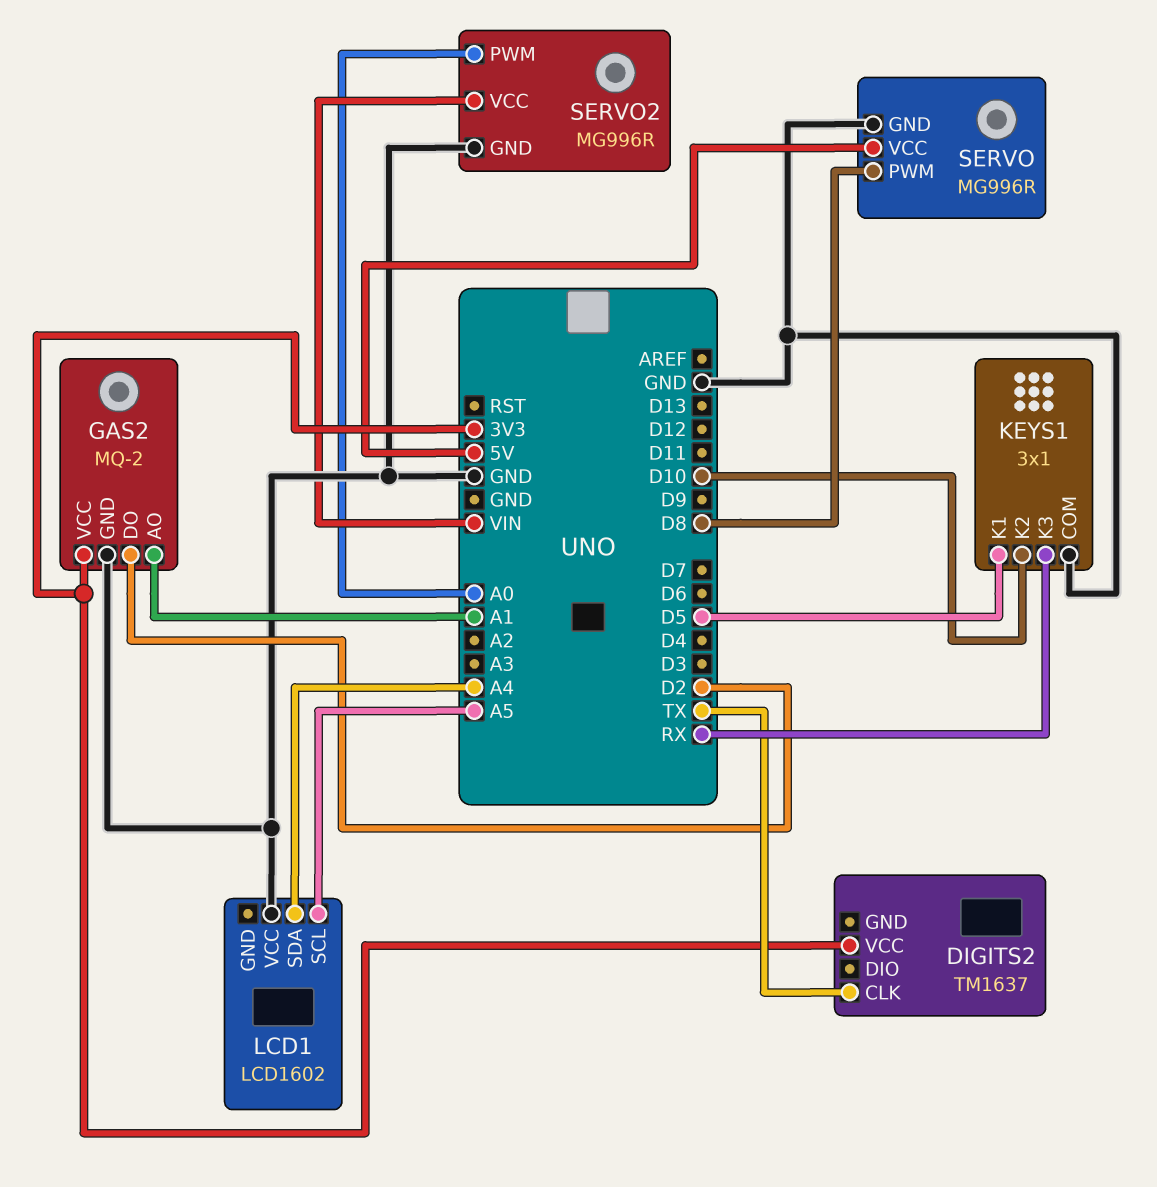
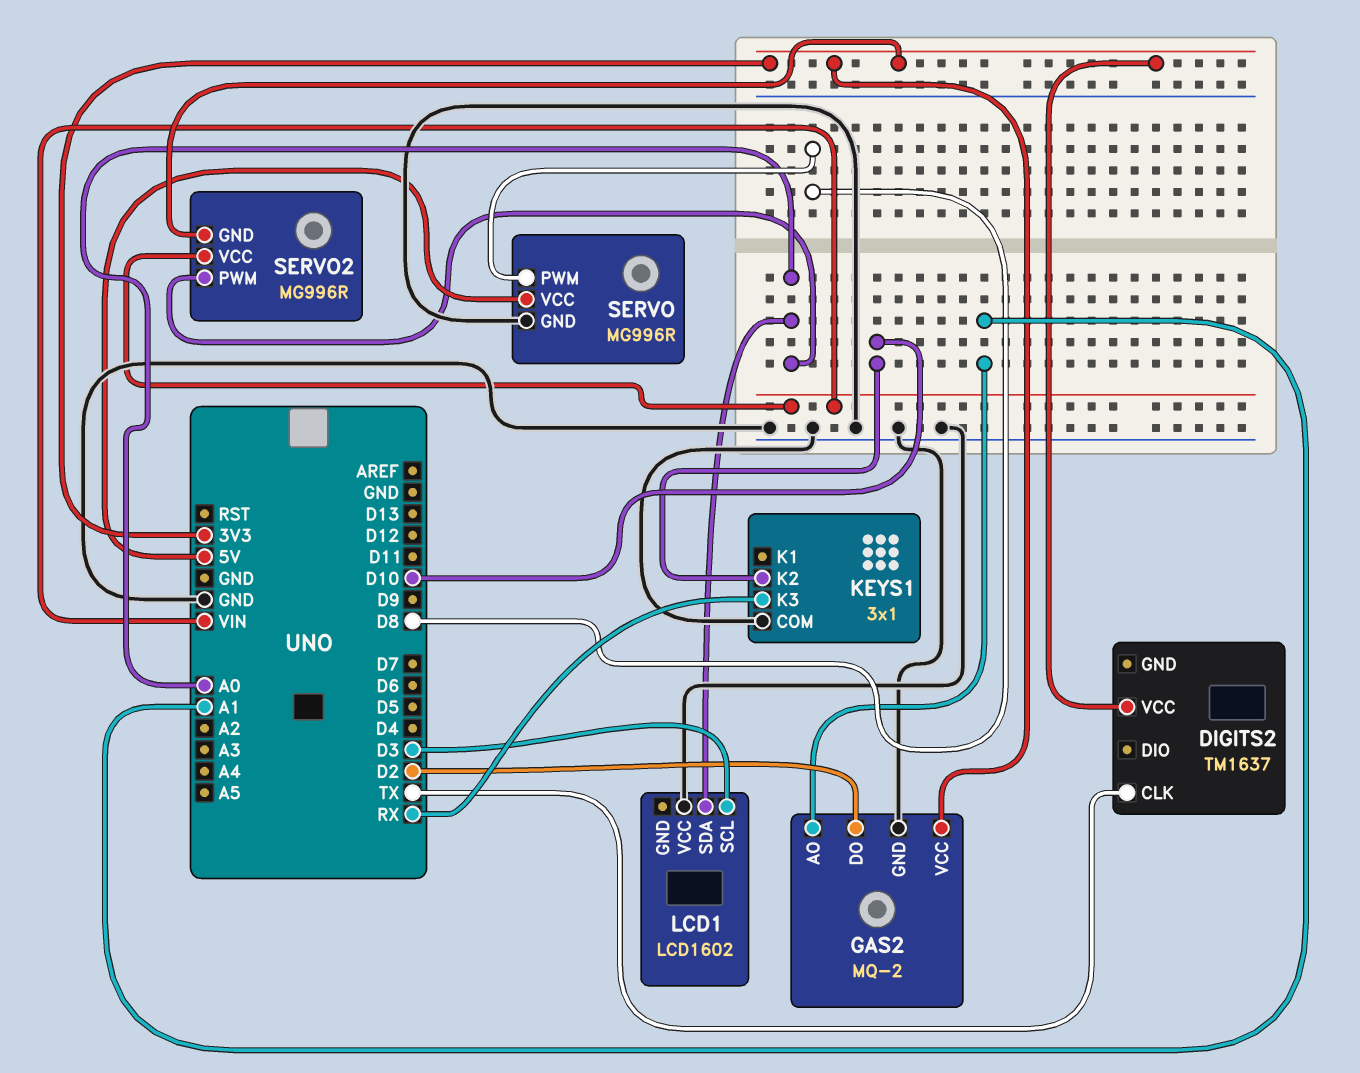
KEYS1 pin K1: D5 -> none
LCD1 pin SCL: A5 -> D3
LCD1 pin SDA: A4 -> A0
SERVO2 pin GND: GND -> 3V3

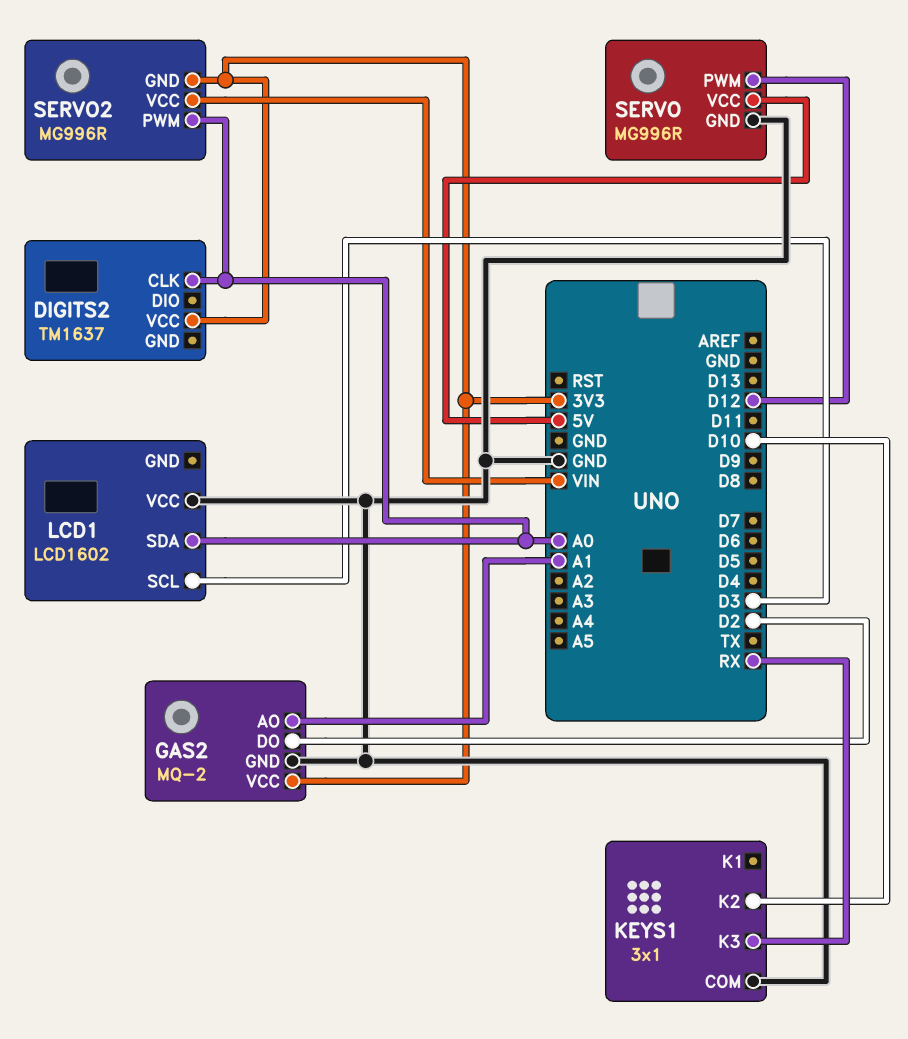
DIGITS2 pin CLK: TX -> A0
SERVO pin PWM: D8 -> D12

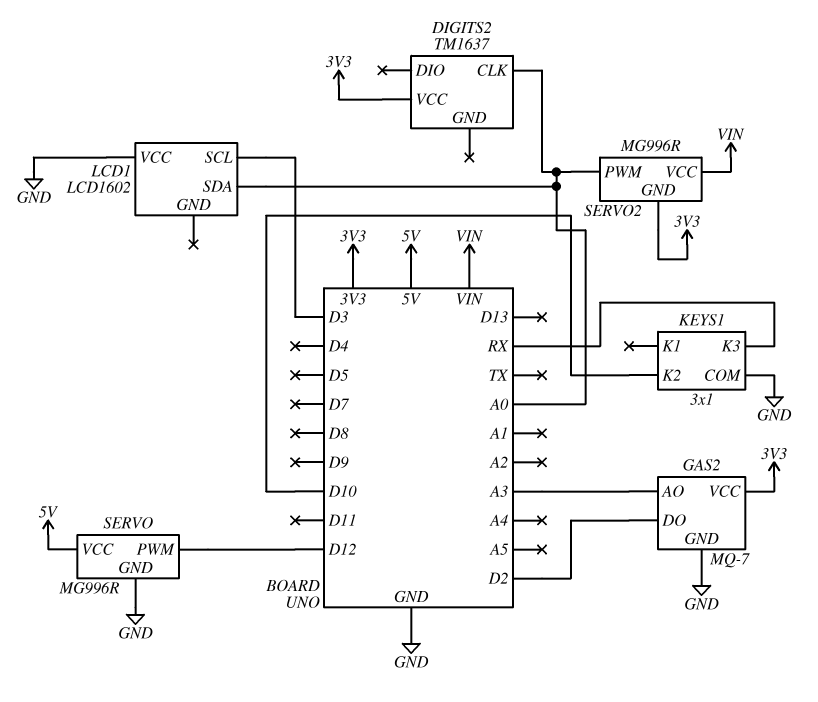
GAS2: MQ-2 -> MQ-7
GAS2 pin AO: A1 -> A3

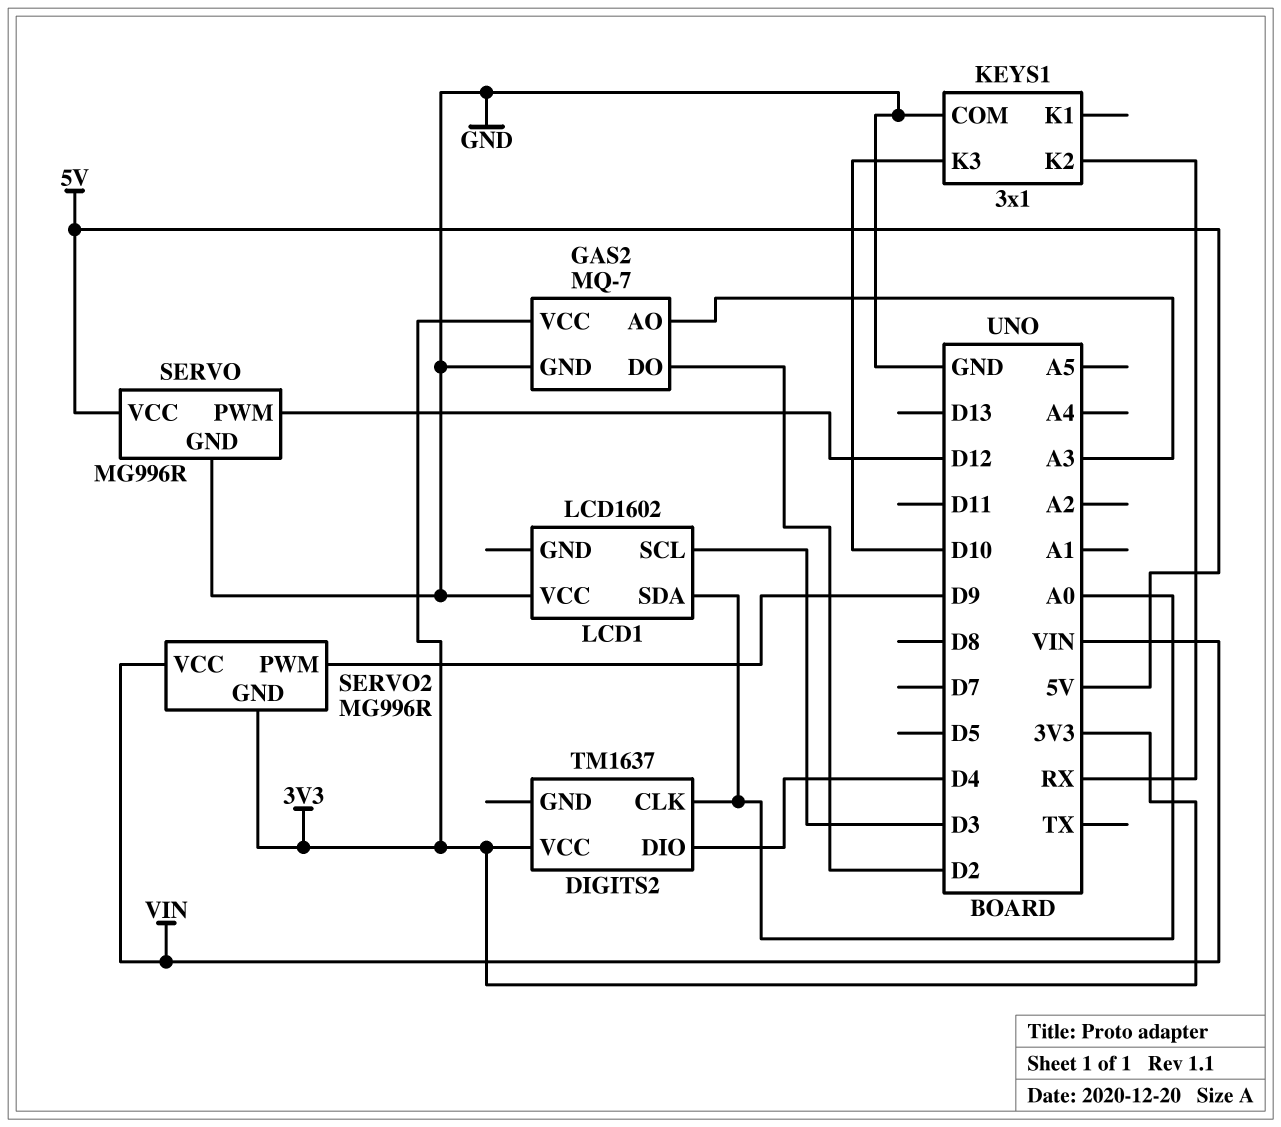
DIGITS2 pin DIO: none -> D4
KEYS1 pin K2: D10 -> RX
KEYS1 pin K3: RX -> D10
SERVO2 pin PWM: A0 -> D9

